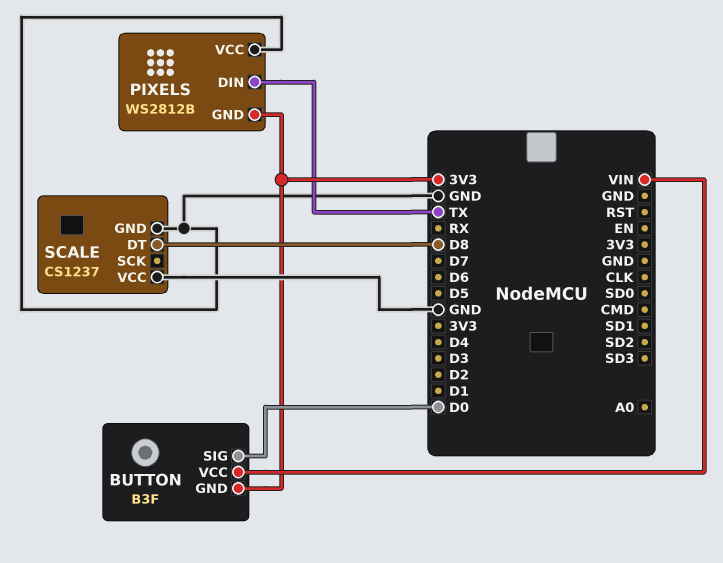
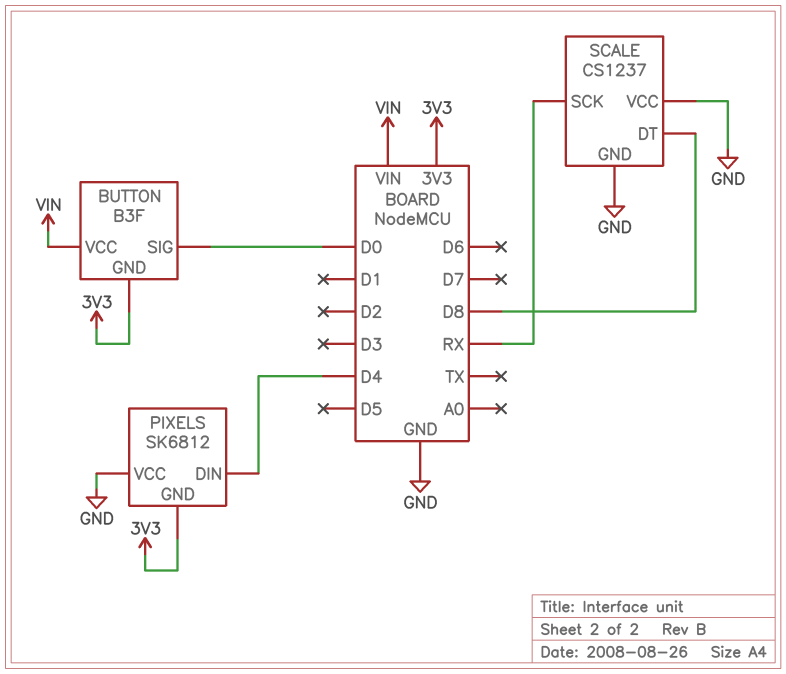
PIXELS: WS2812B -> SK6812
PIXELS pin DIN: TX -> D4
SCALE pin SCK: none -> RX

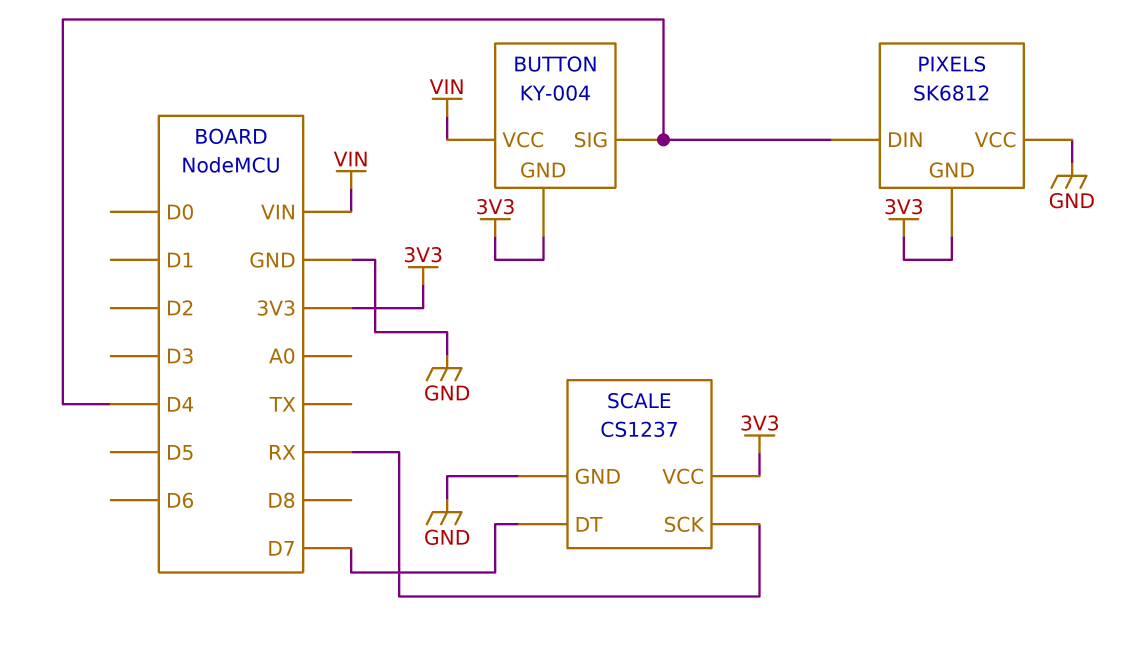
BUTTON: B3F -> KY-004
BUTTON pin SIG: D0 -> D4
SCALE pin DT: D8 -> D7
SCALE pin VCC: GND -> 3V3

